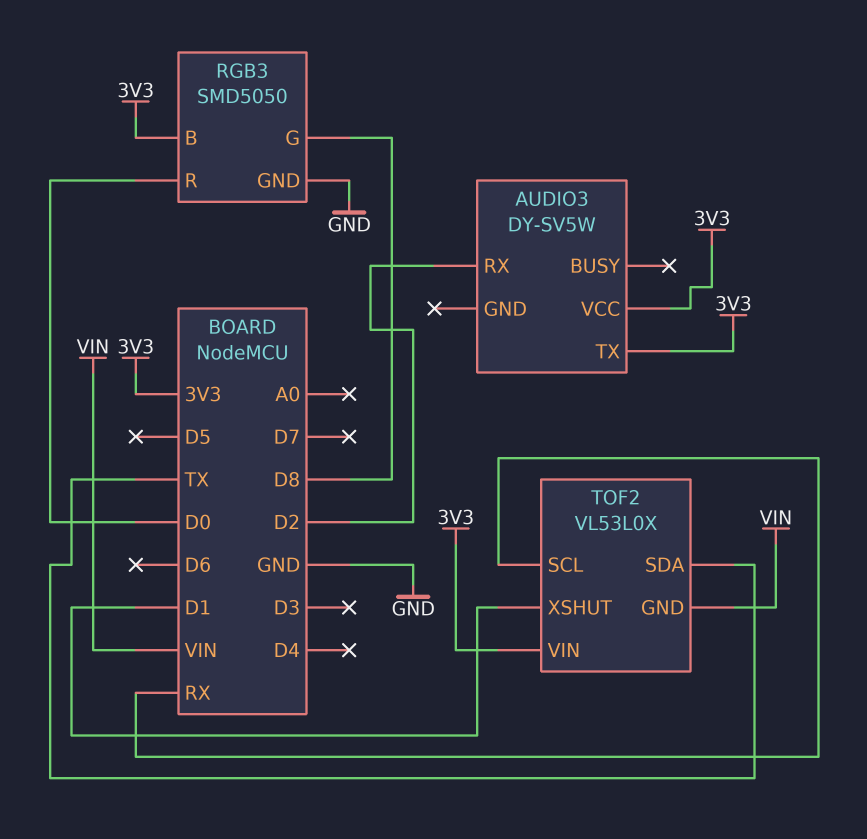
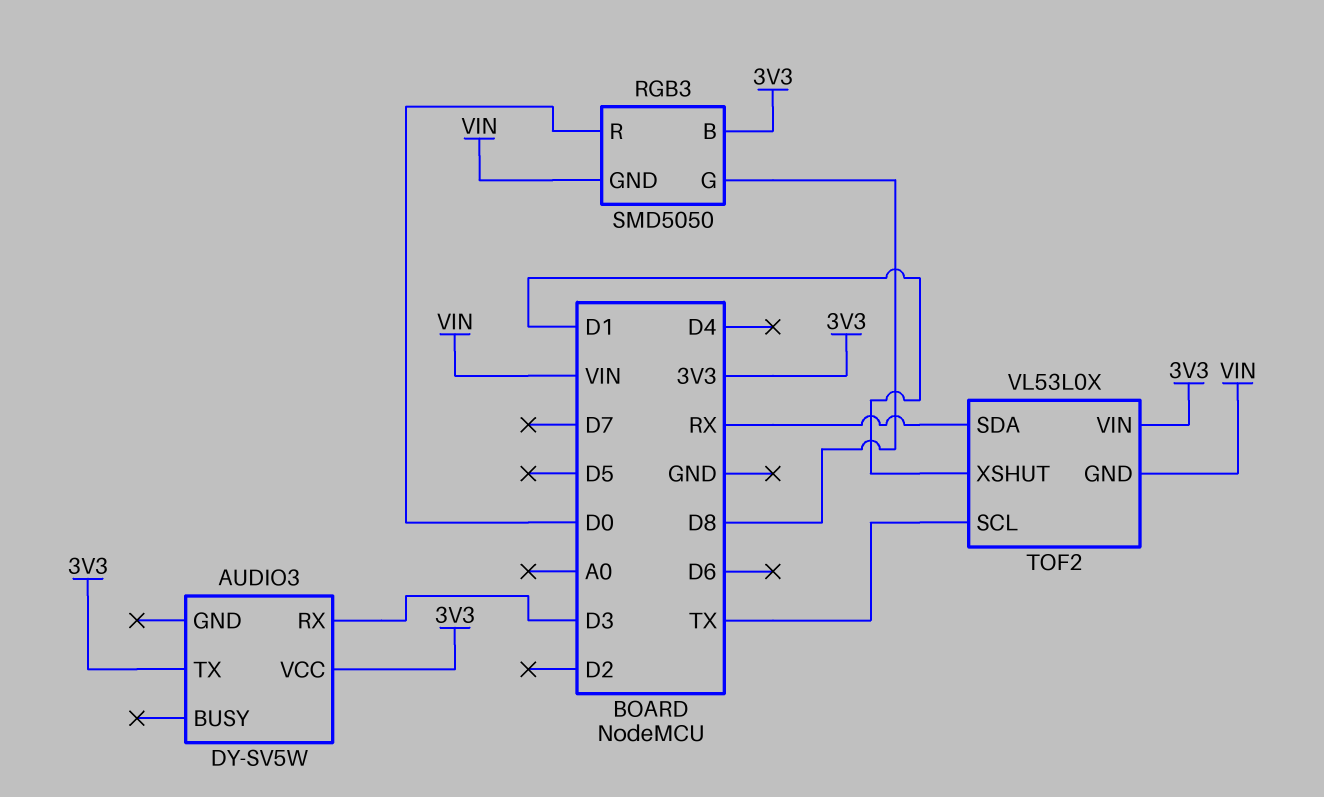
AUDIO3 pin RX: D2 -> D3
RGB3 pin GND: GND -> VIN
TOF2 pin SCL: RX -> TX
TOF2 pin SDA: TX -> RX

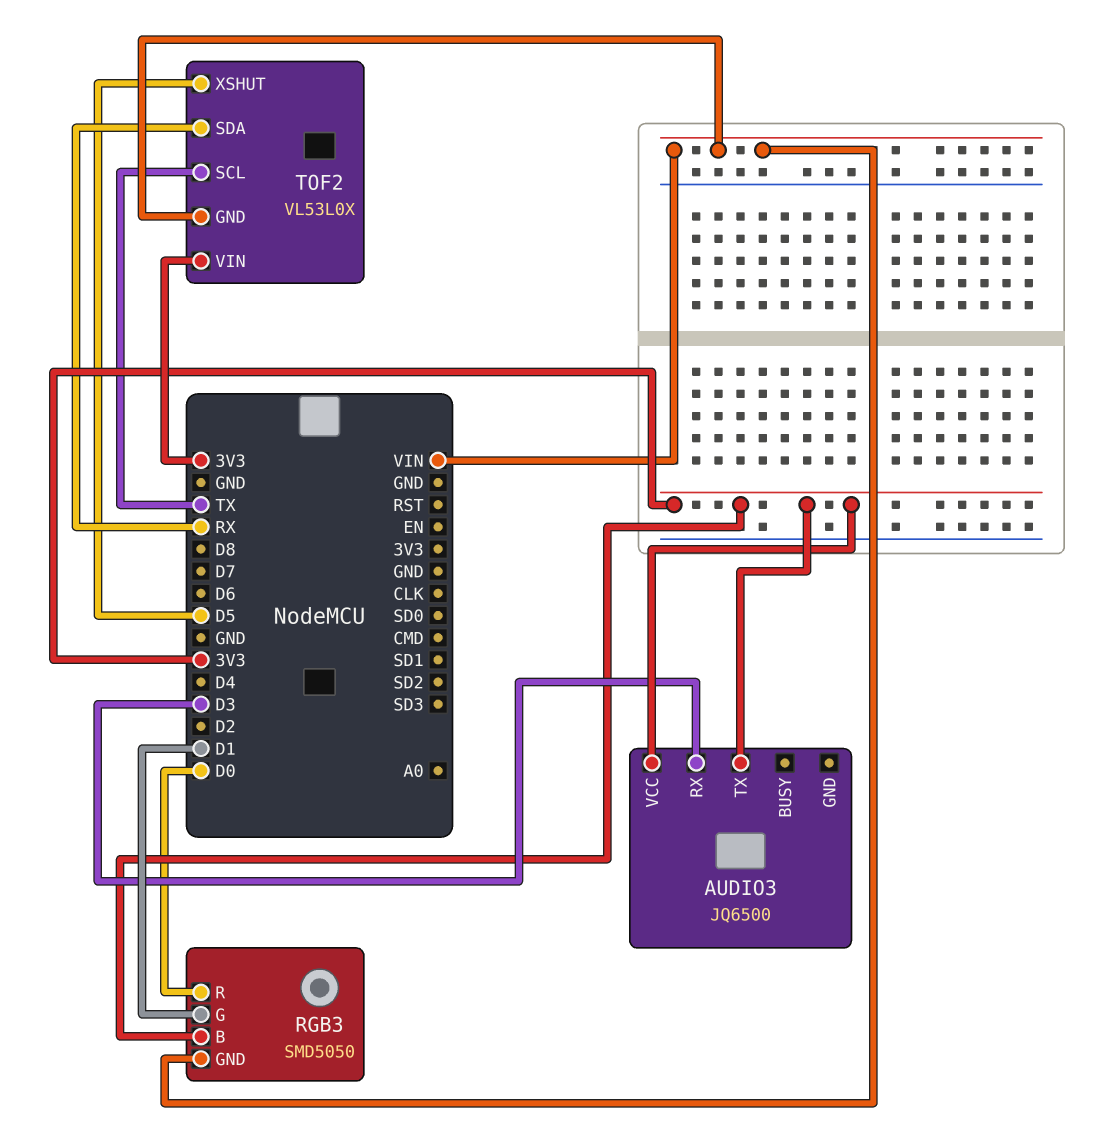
AUDIO3: DY-SV5W -> JQ6500
RGB3 pin G: D8 -> D1
TOF2 pin XSHUT: D1 -> D5

